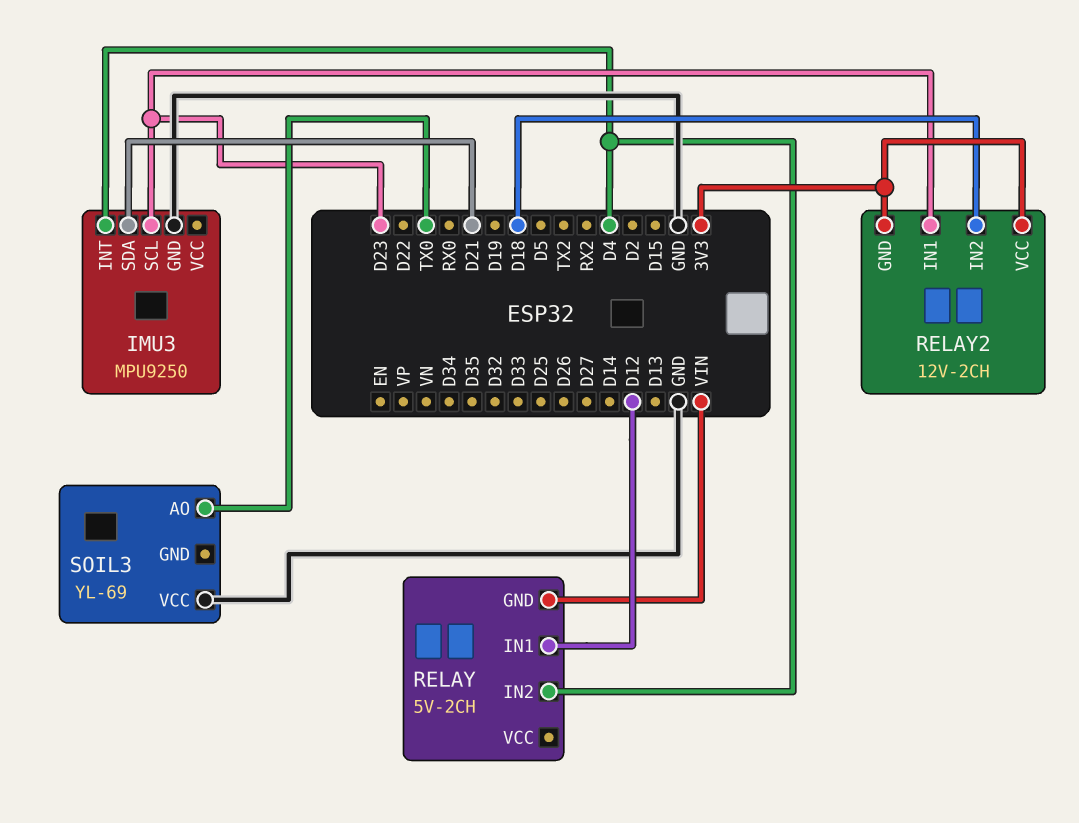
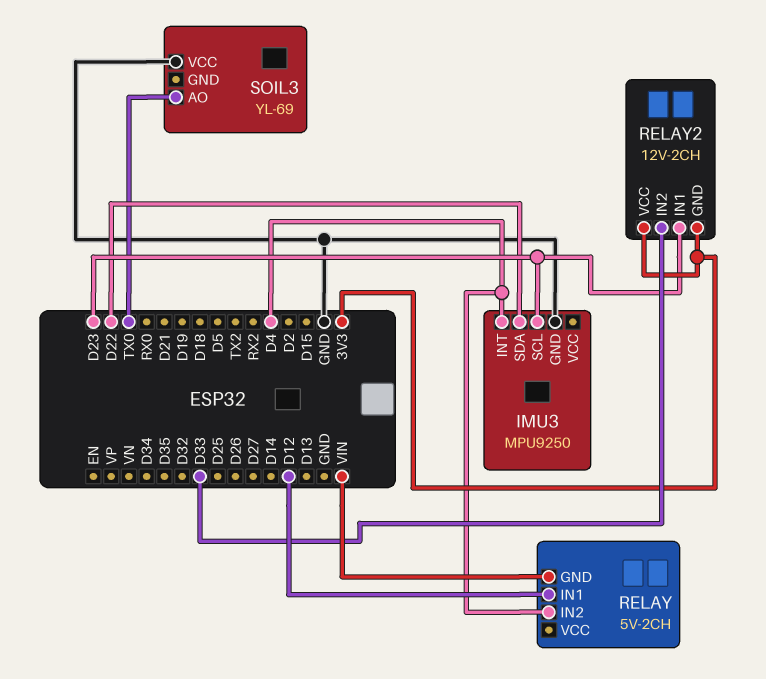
IMU3 pin SDA: D21 -> D22
RELAY2 pin IN2: D18 -> D33

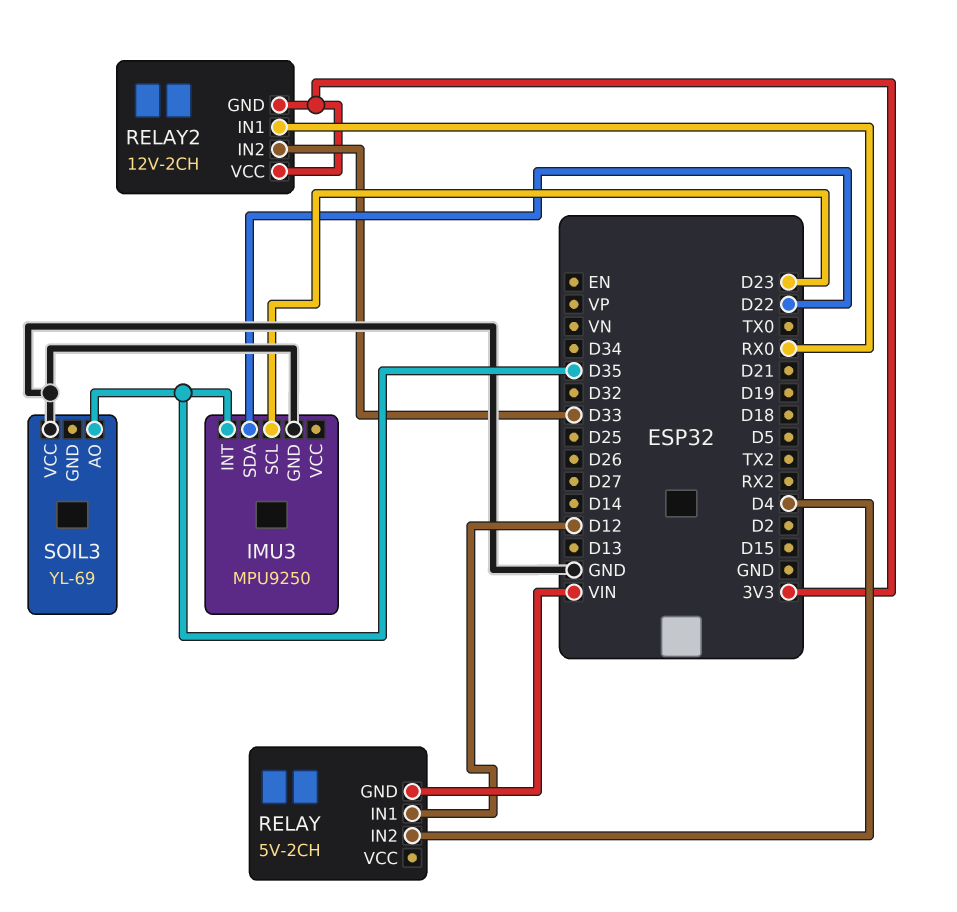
IMU3 pin INT: D4 -> D35
RELAY2 pin IN1: D23 -> RX0
SOIL3 pin AO: TX0 -> D35

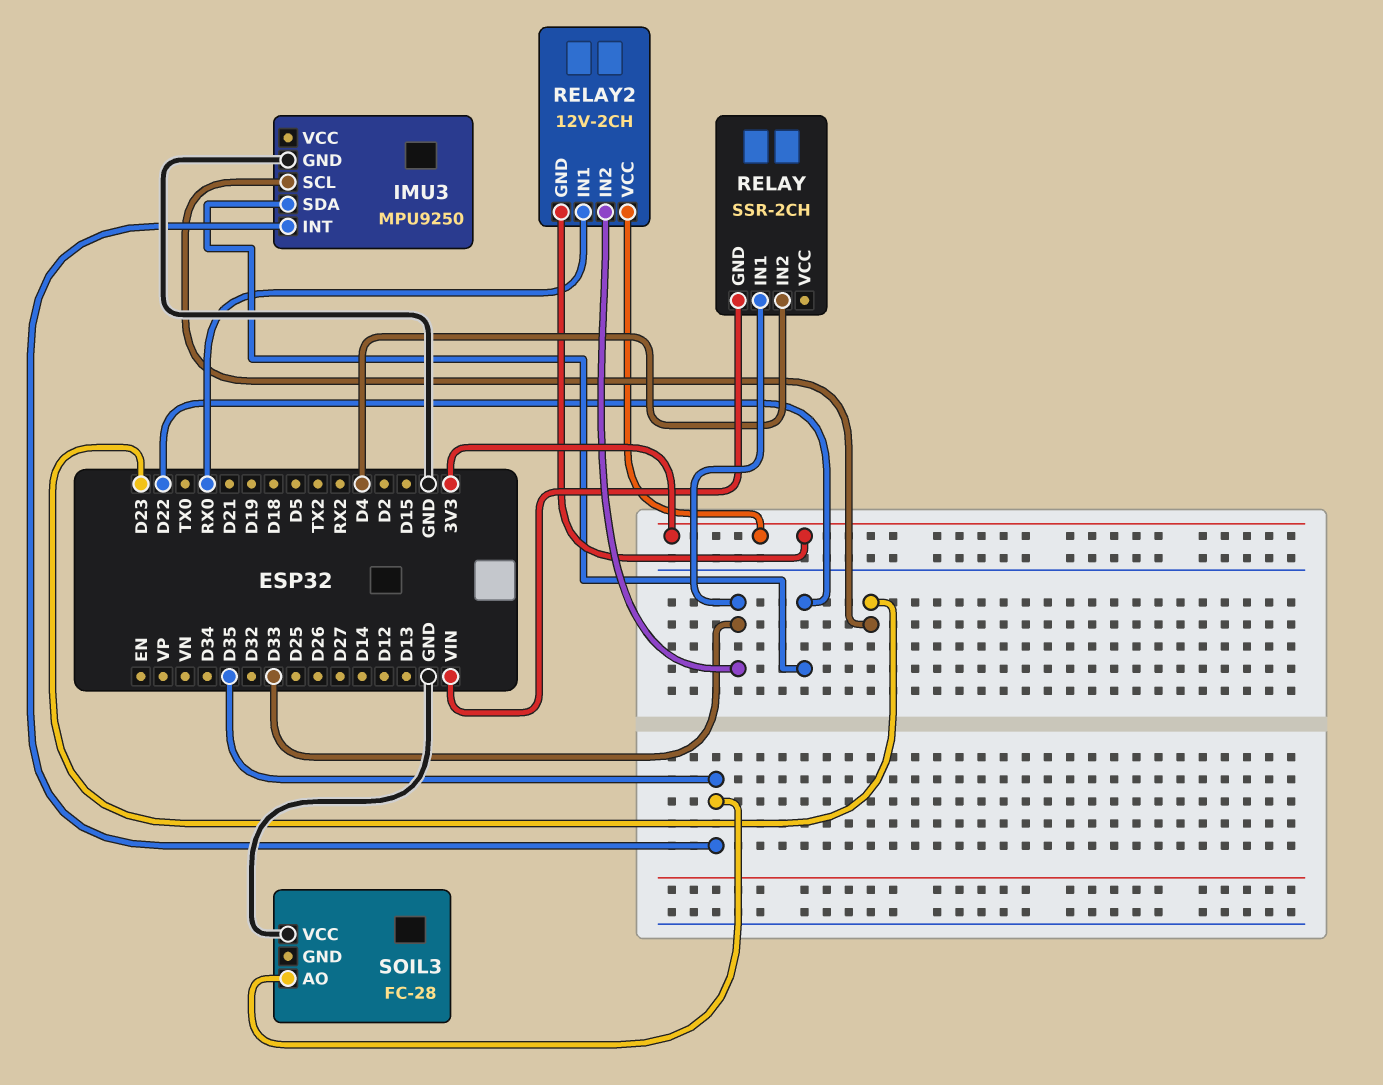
RELAY: 5V-2CH -> SSR-2CH
RELAY pin IN1: D12 -> D33
SOIL3: YL-69 -> FC-28

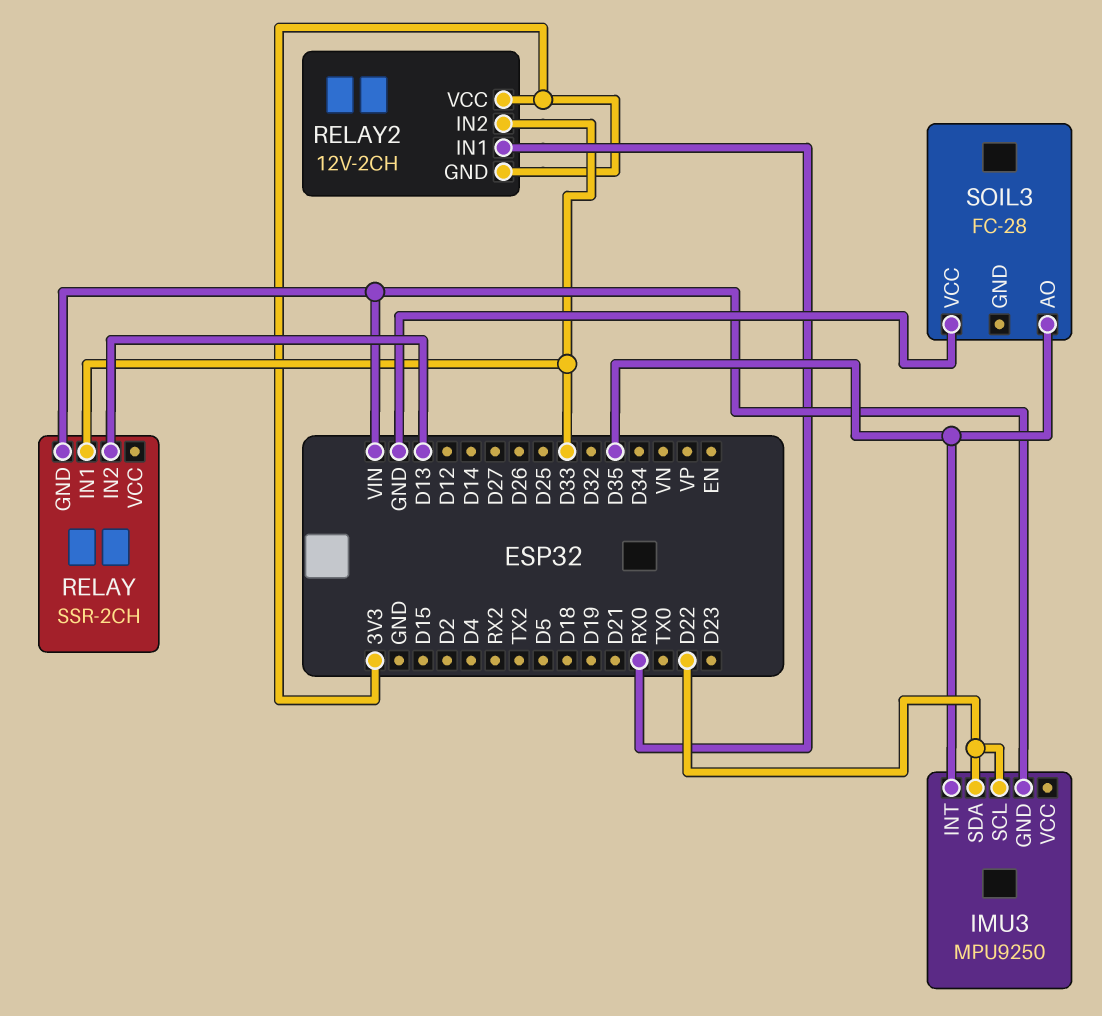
IMU3 pin GND: GND -> VIN
IMU3 pin SCL: D23 -> D22
RELAY pin IN2: D4 -> D13

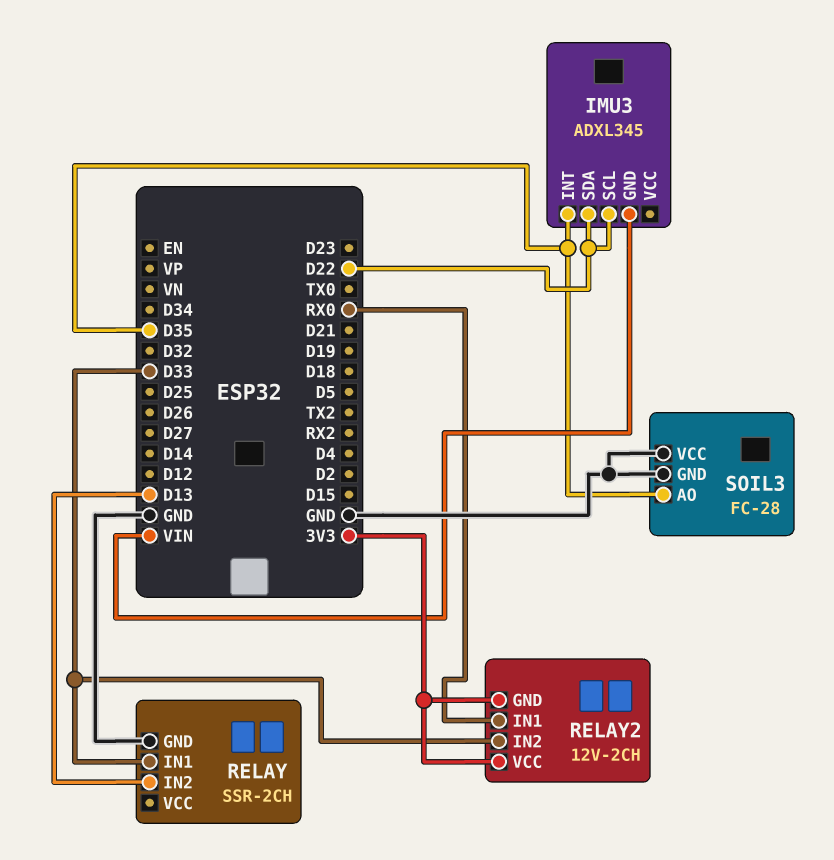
IMU3: MPU9250 -> ADXL345
RELAY pin GND: VIN -> GND
SOIL3 pin GND: none -> GND

